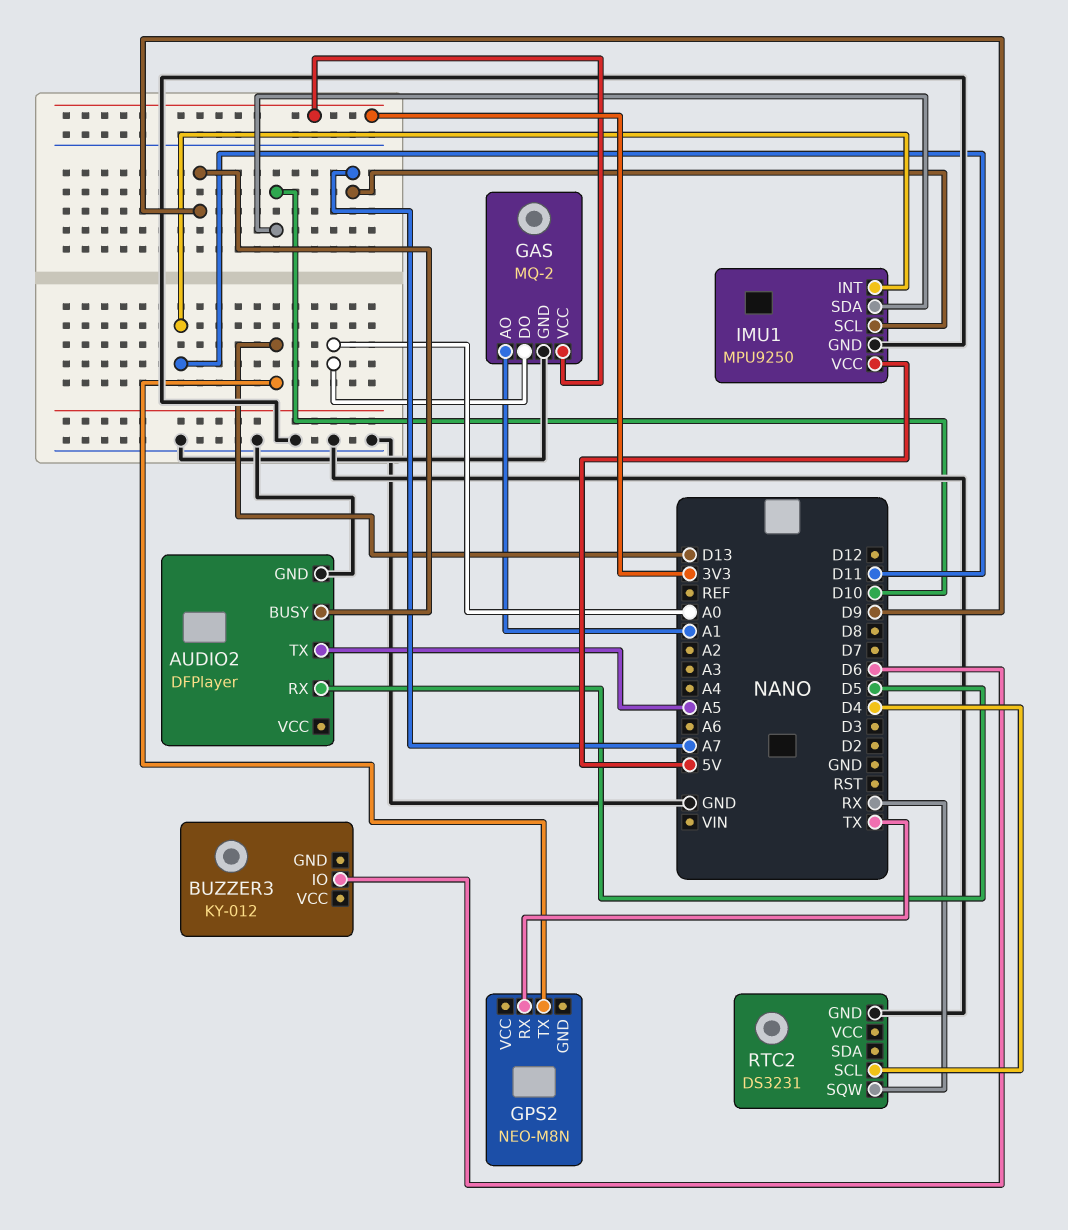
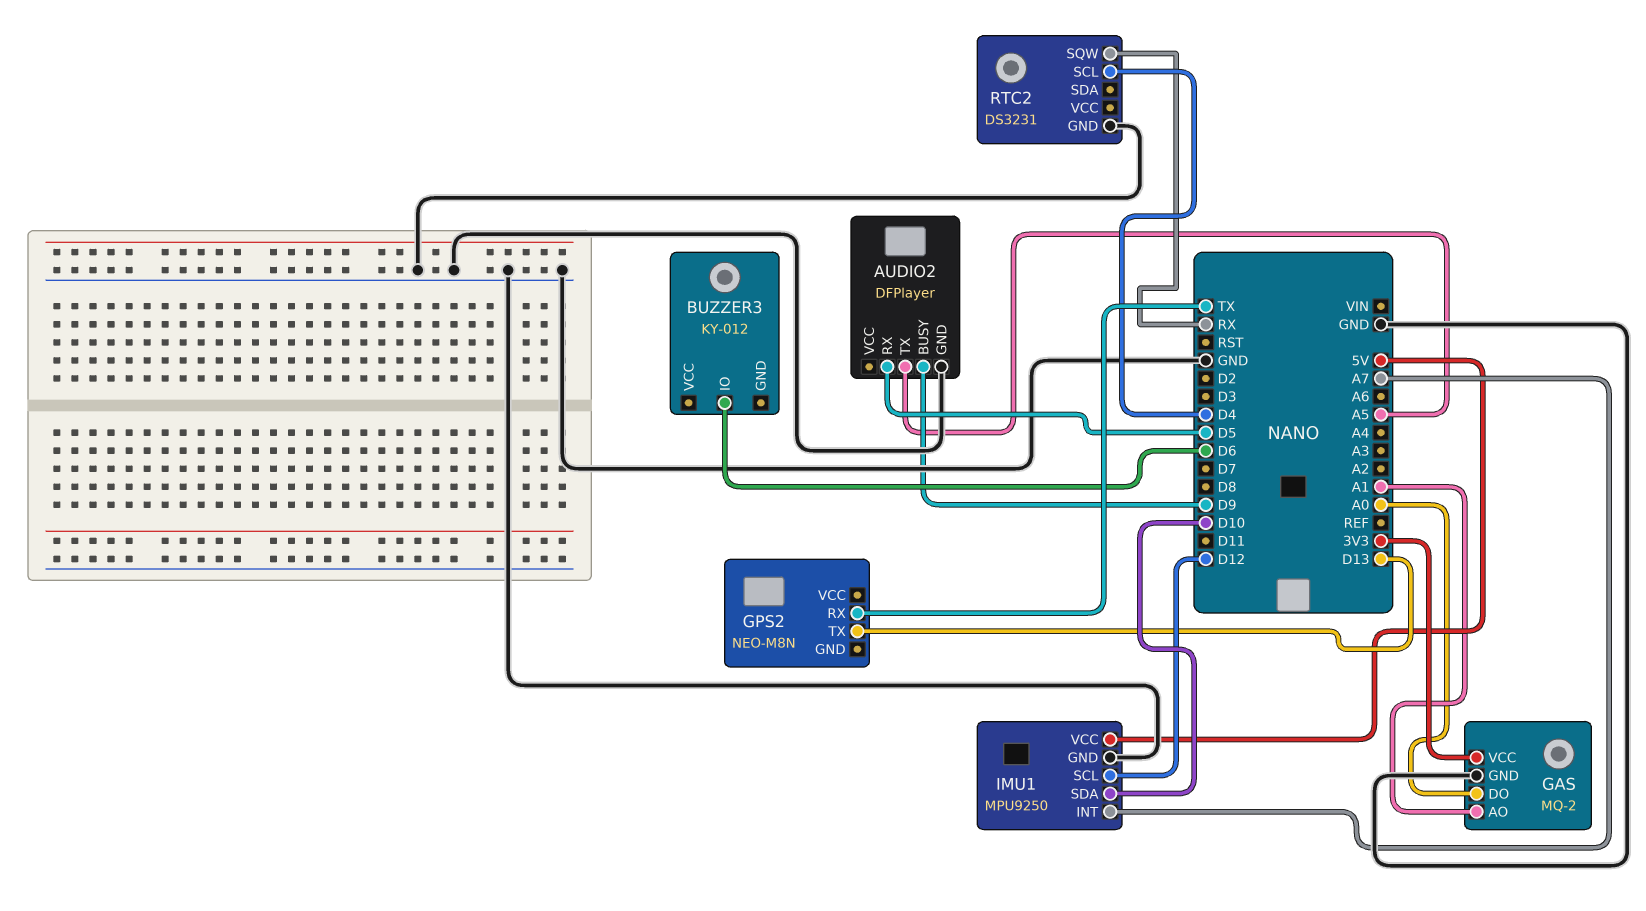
IMU1 pin INT: D11 -> A7
IMU1 pin SCL: A7 -> D12

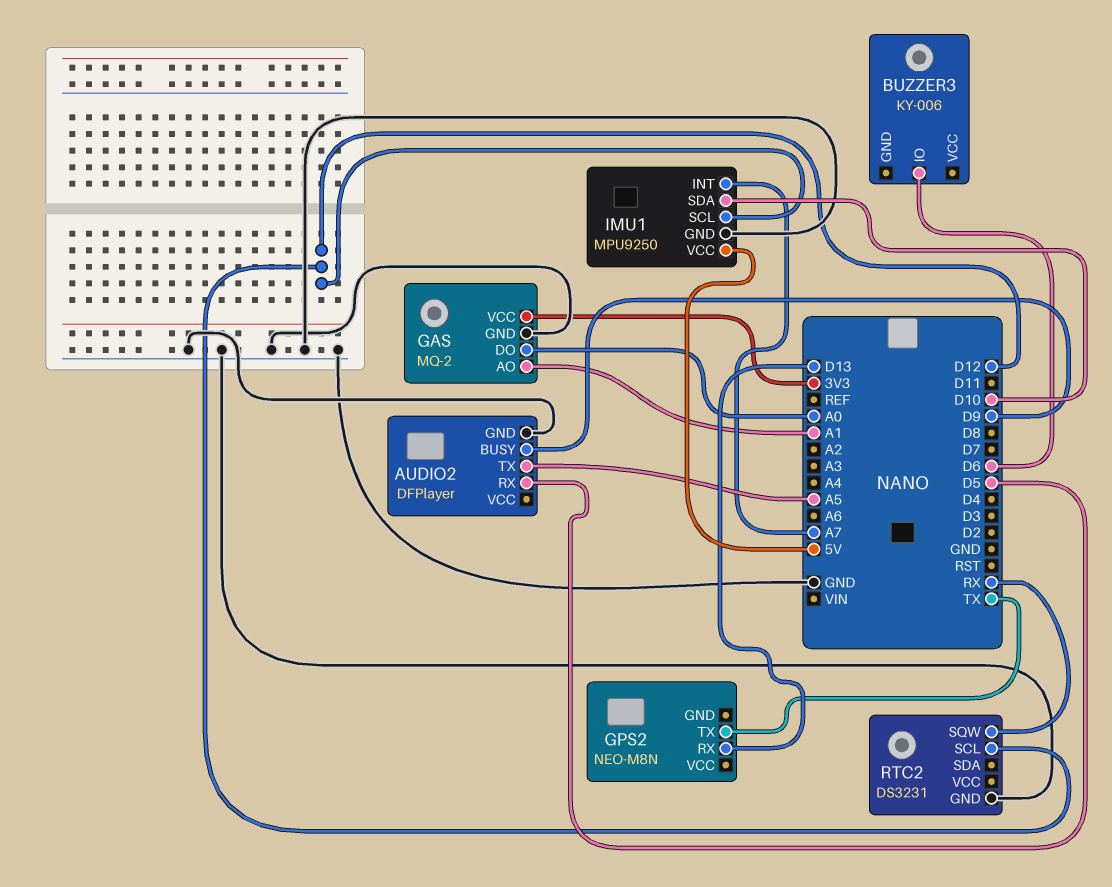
BUZZER3: KY-012 -> KY-006
GPS2 pin RX: TX -> D13
GPS2 pin TX: D13 -> TX
RTC2 pin SCL: D4 -> D12

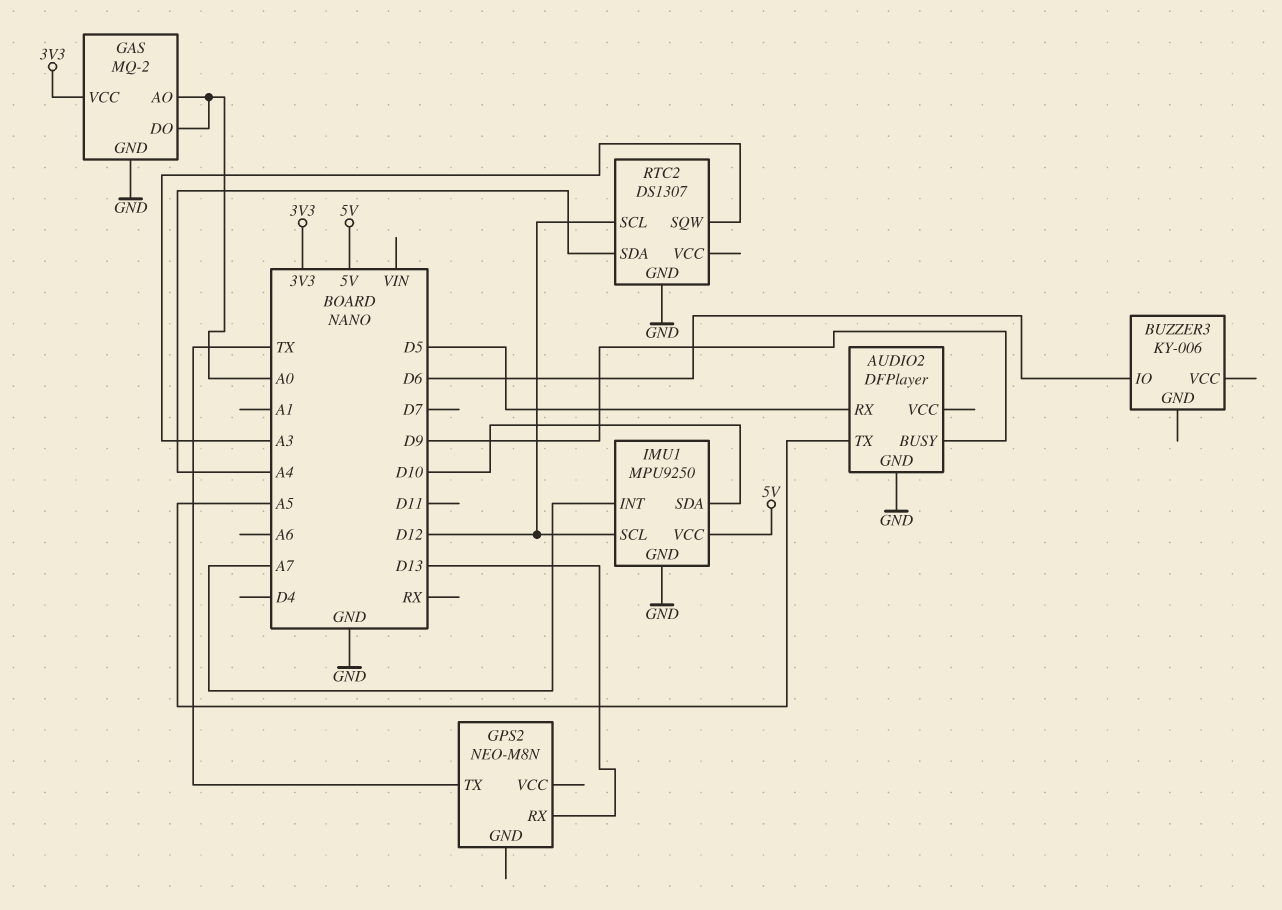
GAS pin AO: A1 -> A0
RTC2: DS3231 -> DS1307
RTC2 pin SDA: none -> A4
RTC2 pin SQW: RX -> A3

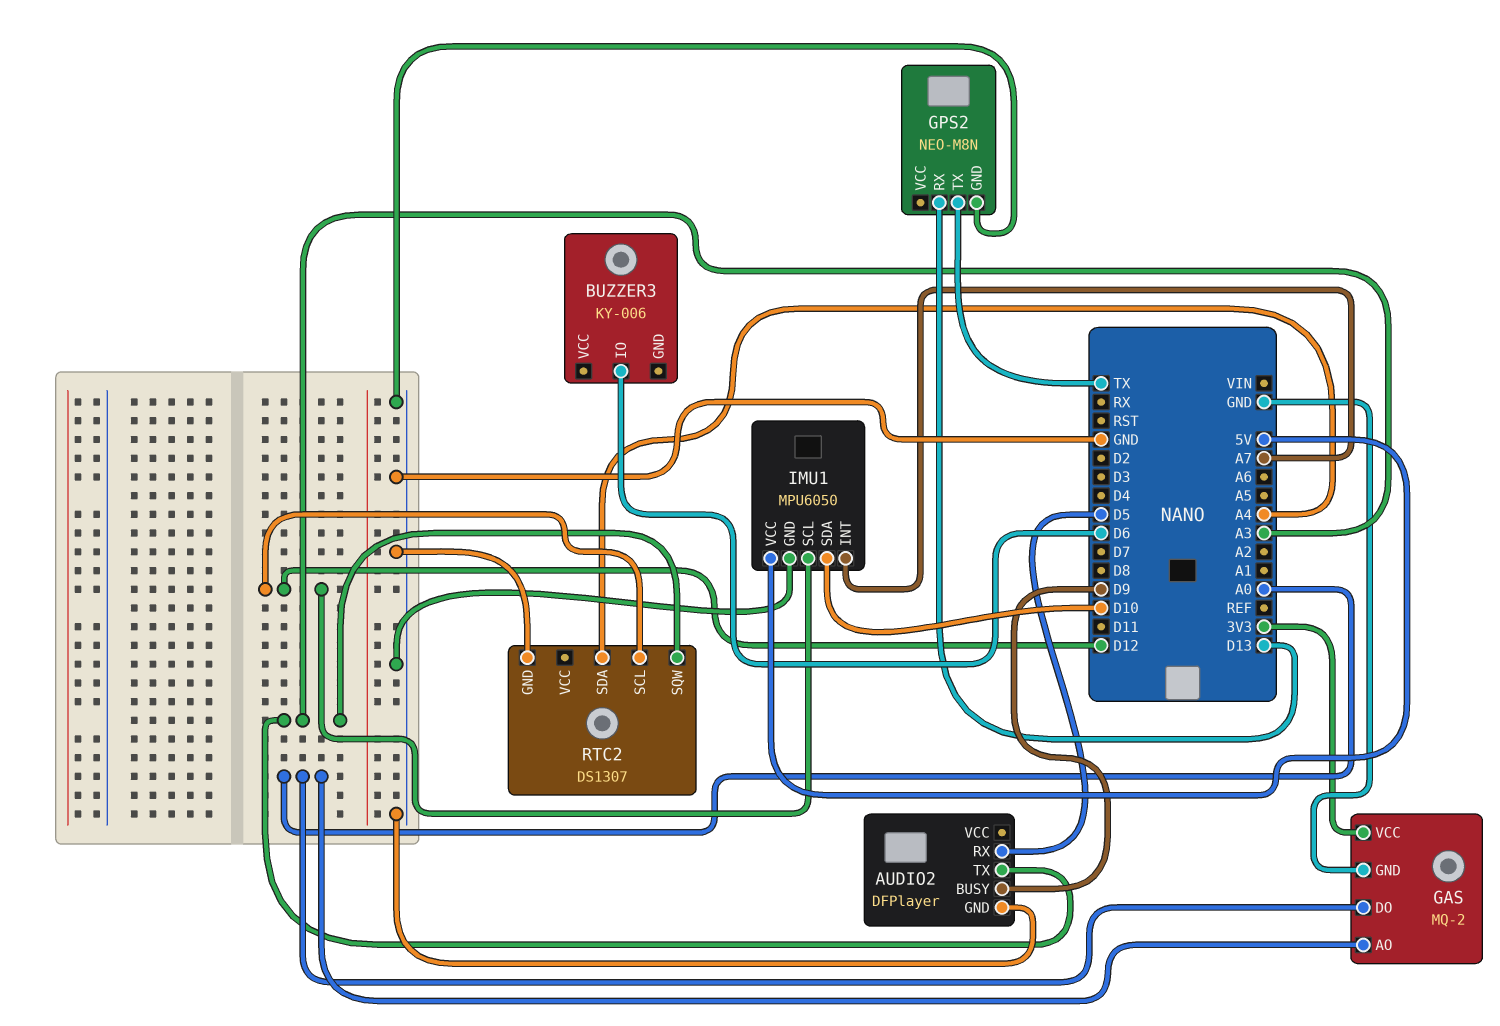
AUDIO2 pin TX: A5 -> A3
GPS2 pin GND: none -> GND
IMU1: MPU9250 -> MPU6050

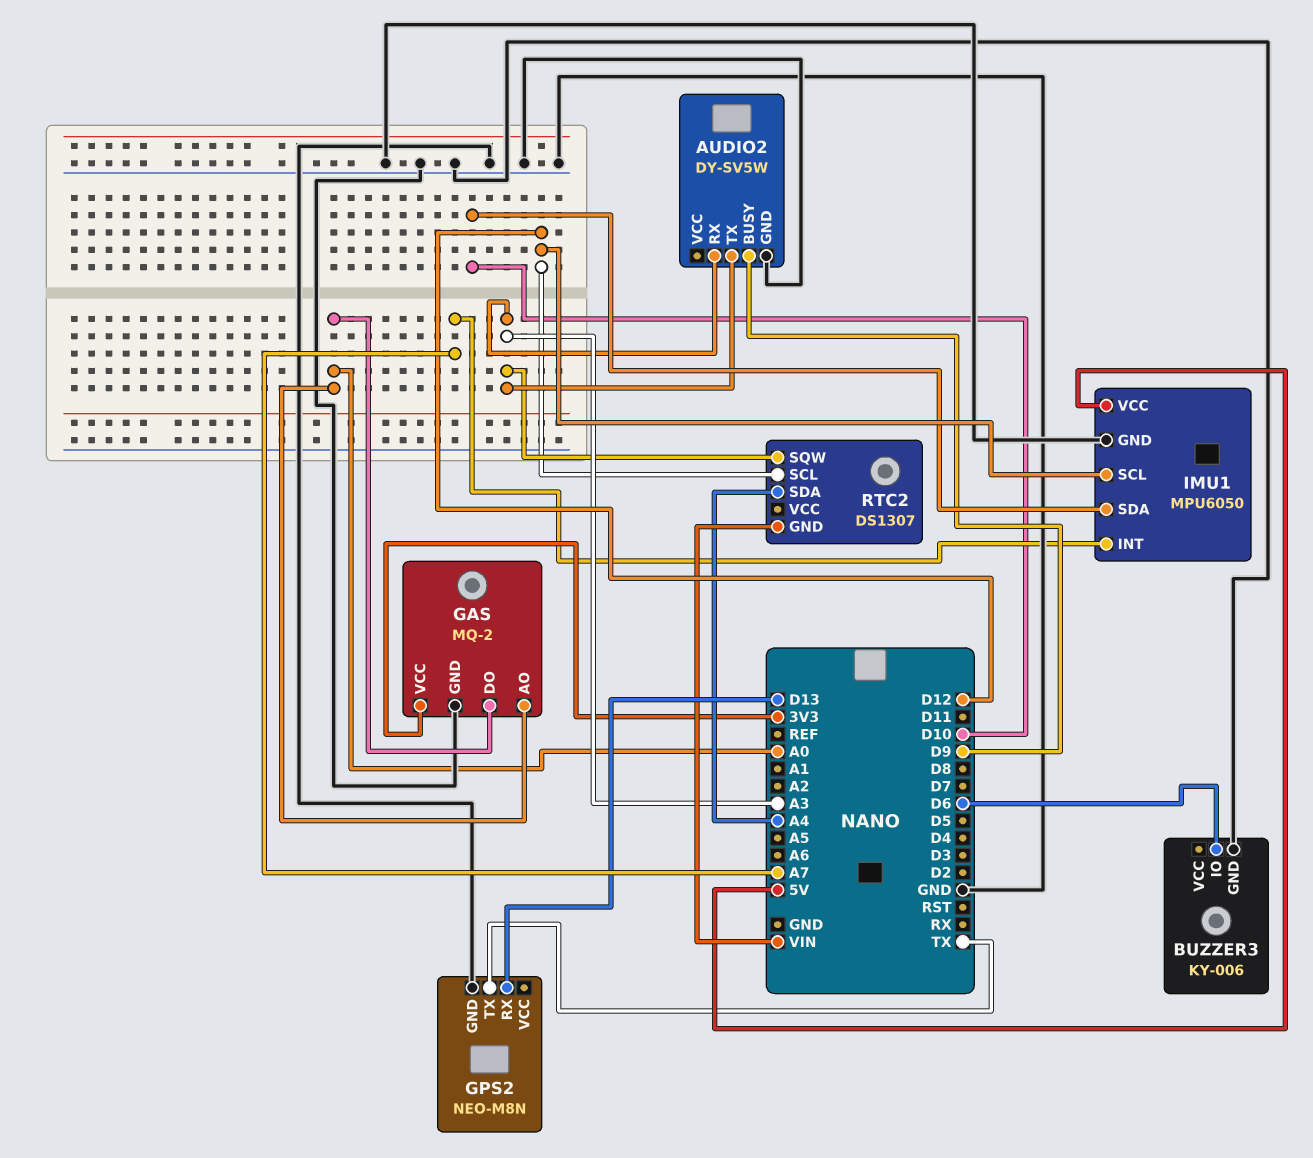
AUDIO2: DFPlayer -> DY-SV5W
AUDIO2 pin RX: D5 -> A3
BUZZER3 pin GND: none -> GND
RTC2 pin GND: GND -> VIN

